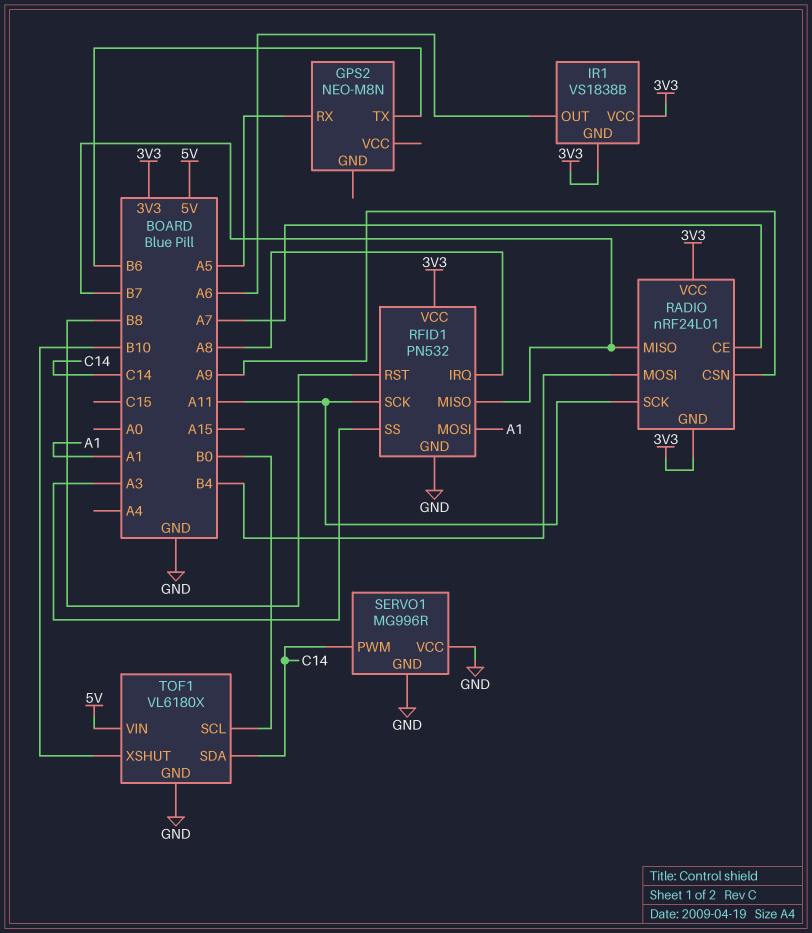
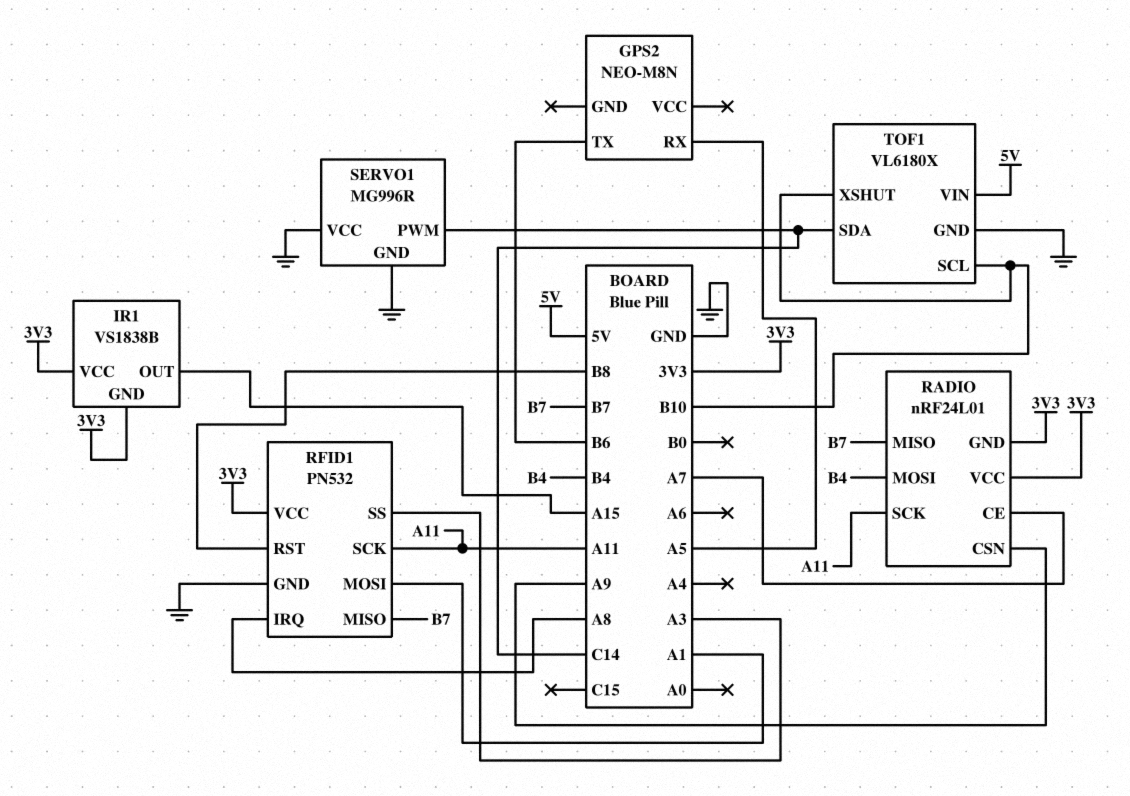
IR1 pin OUT: A6 -> A15
TOF1 pin SCL: B0 -> B10

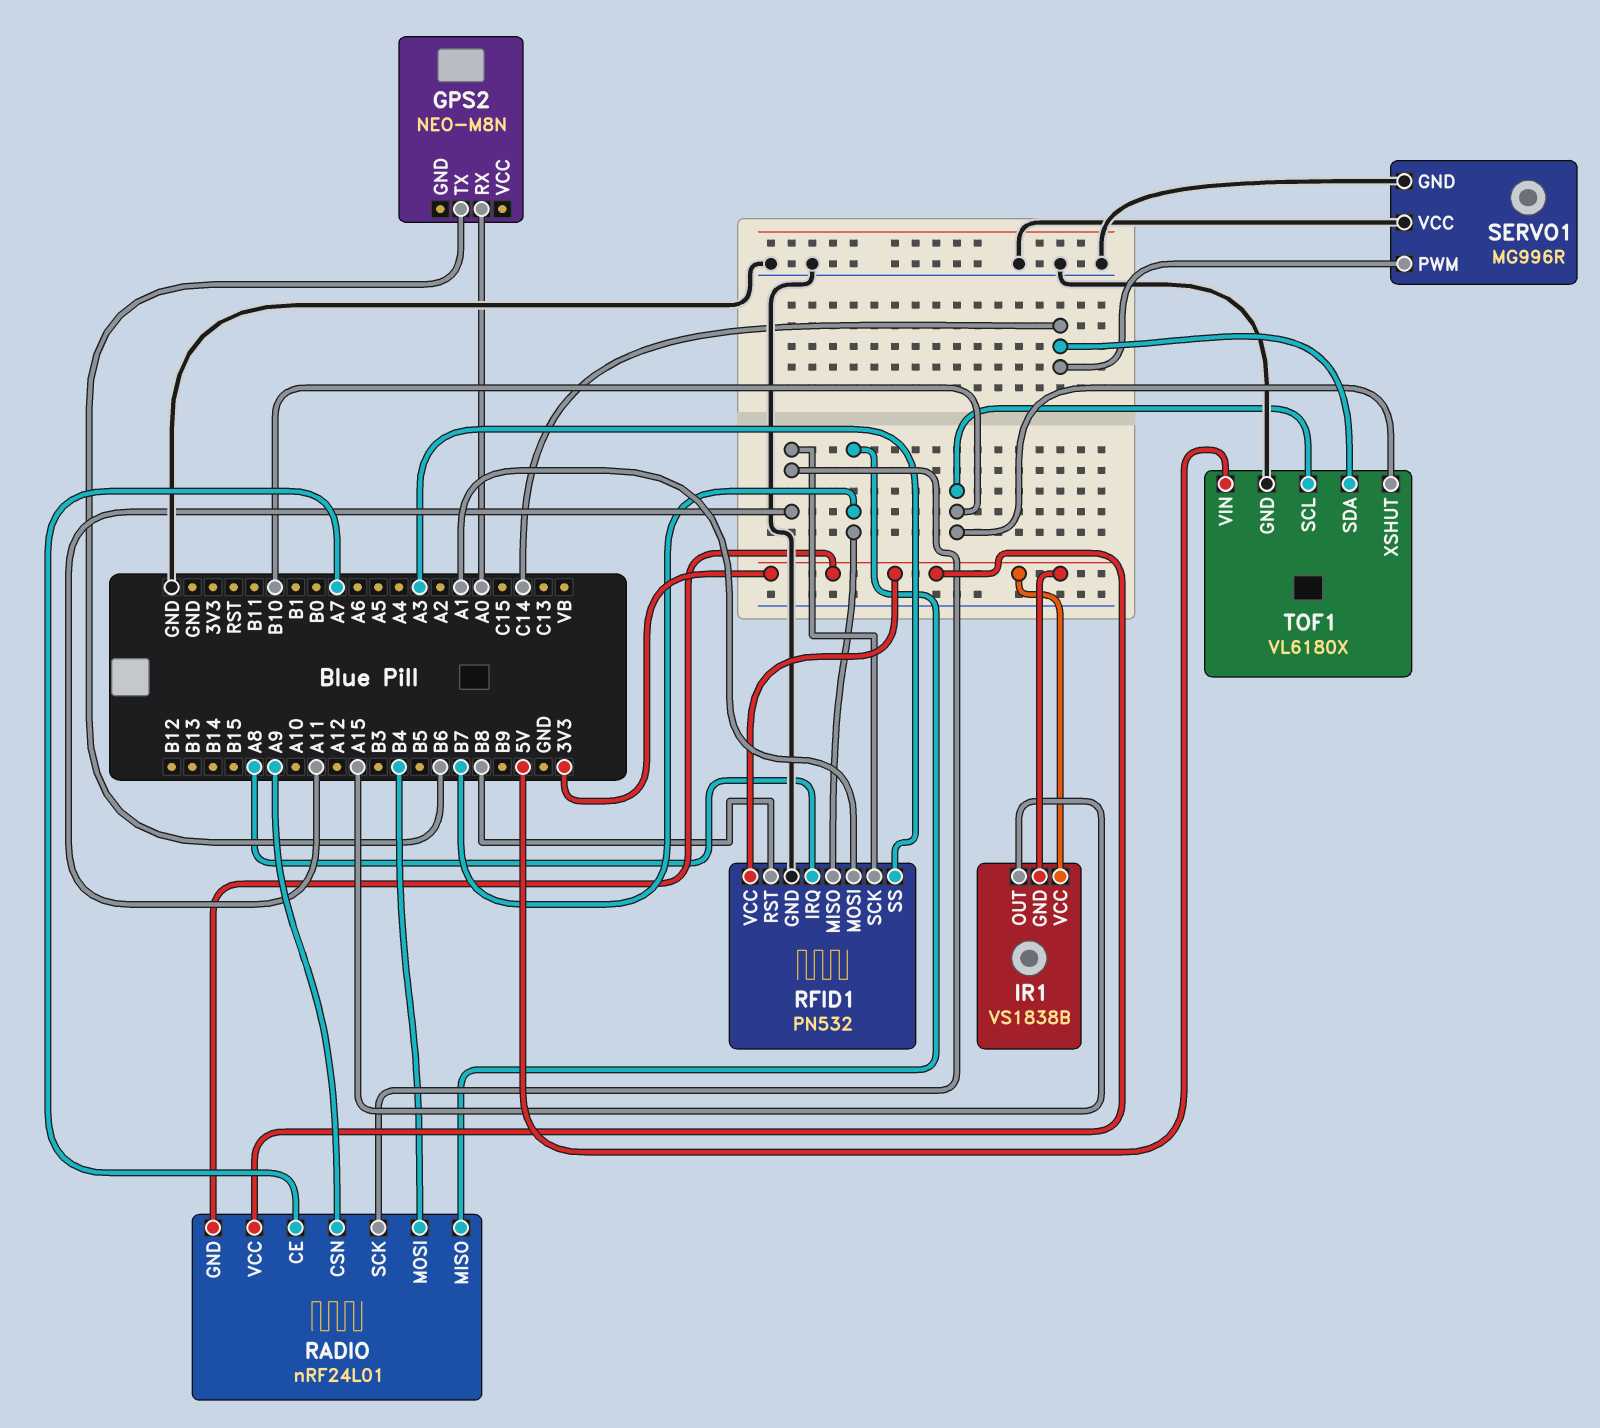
GPS2 pin RX: A5 -> A0

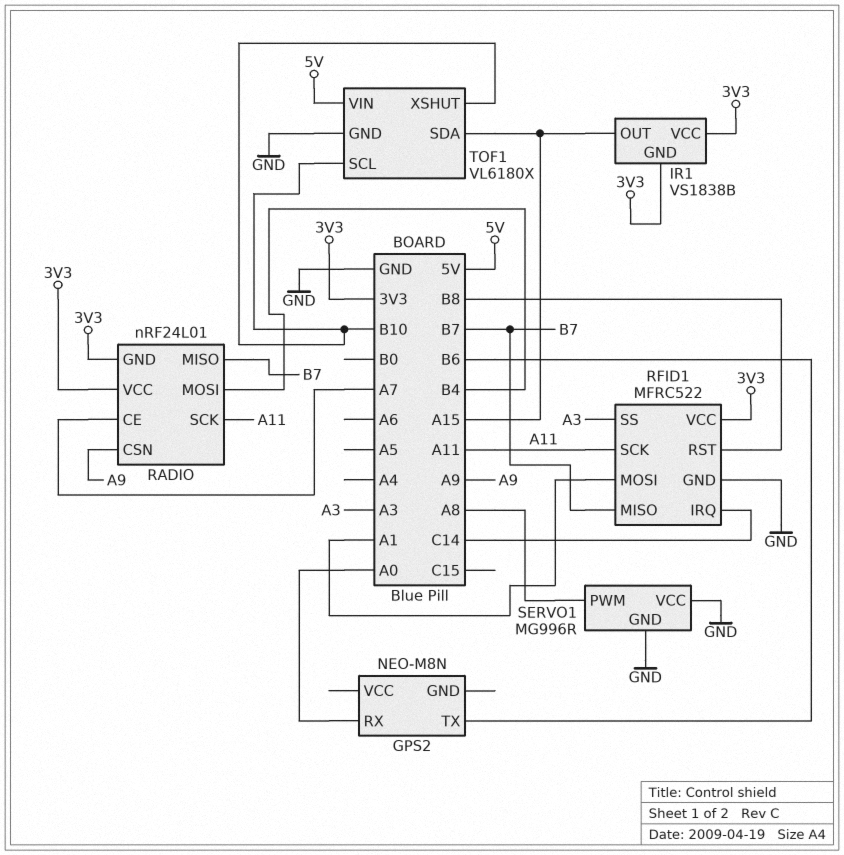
RFID1: PN532 -> MFRC522
RFID1 pin IRQ: A8 -> C14
SERVO1 pin PWM: C14 -> A8
TOF1 pin SDA: C14 -> A15

